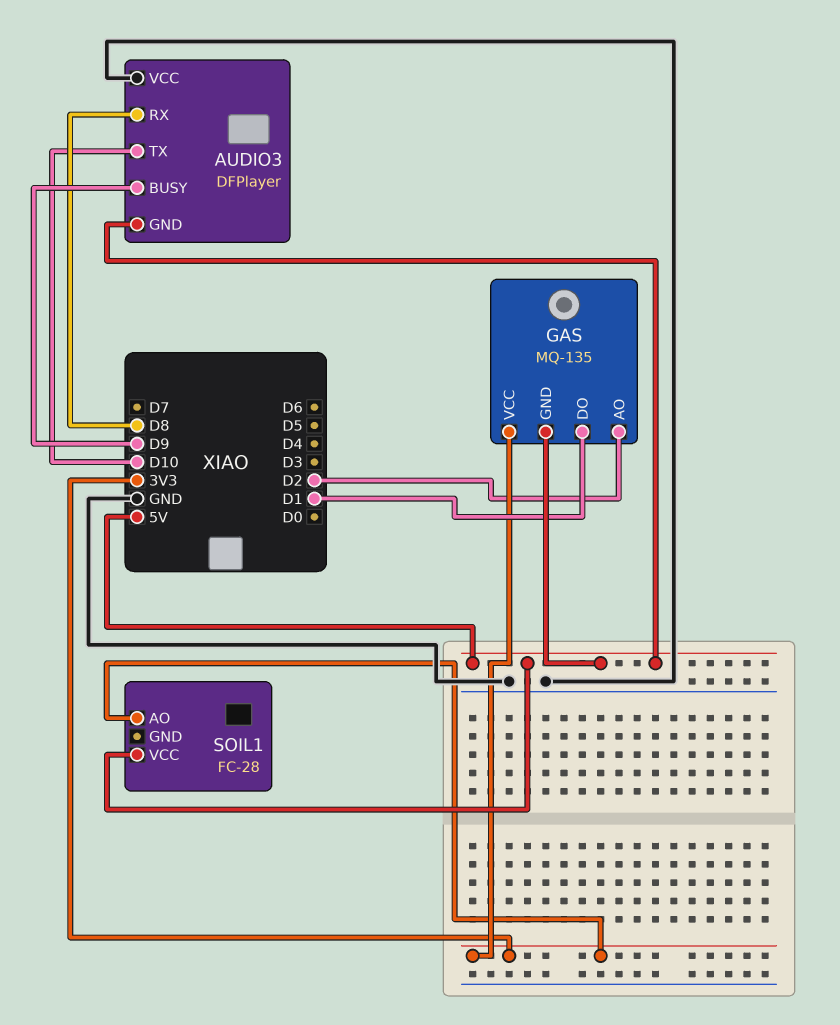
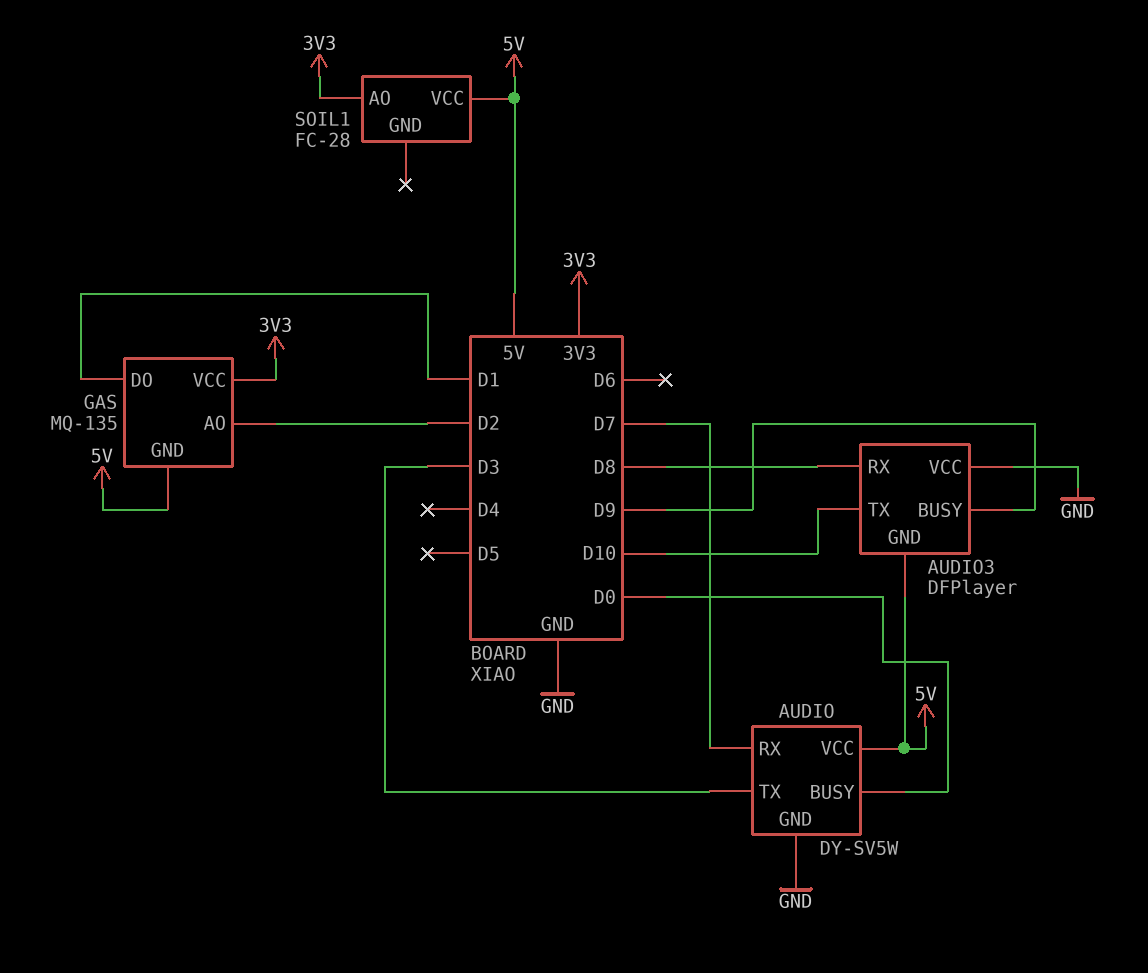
AUDIO: none -> DY-SV5W
AUDIO pin BUSY: none -> D0
AUDIO pin GND: none -> GND
AUDIO pin RX: none -> D7
AUDIO pin TX: none -> D3
AUDIO pin VCC: none -> 5V

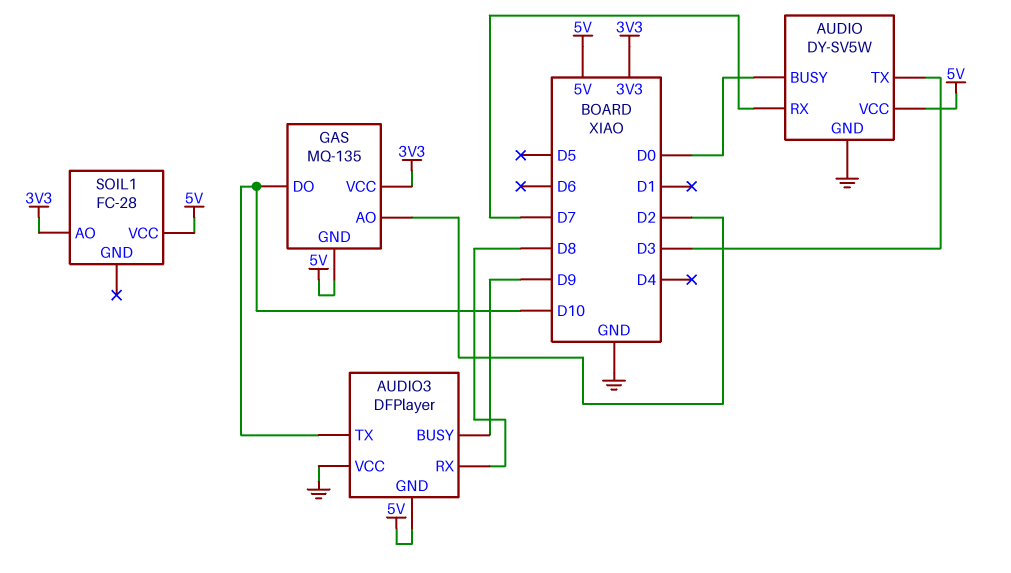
GAS pin DO: D1 -> D10

